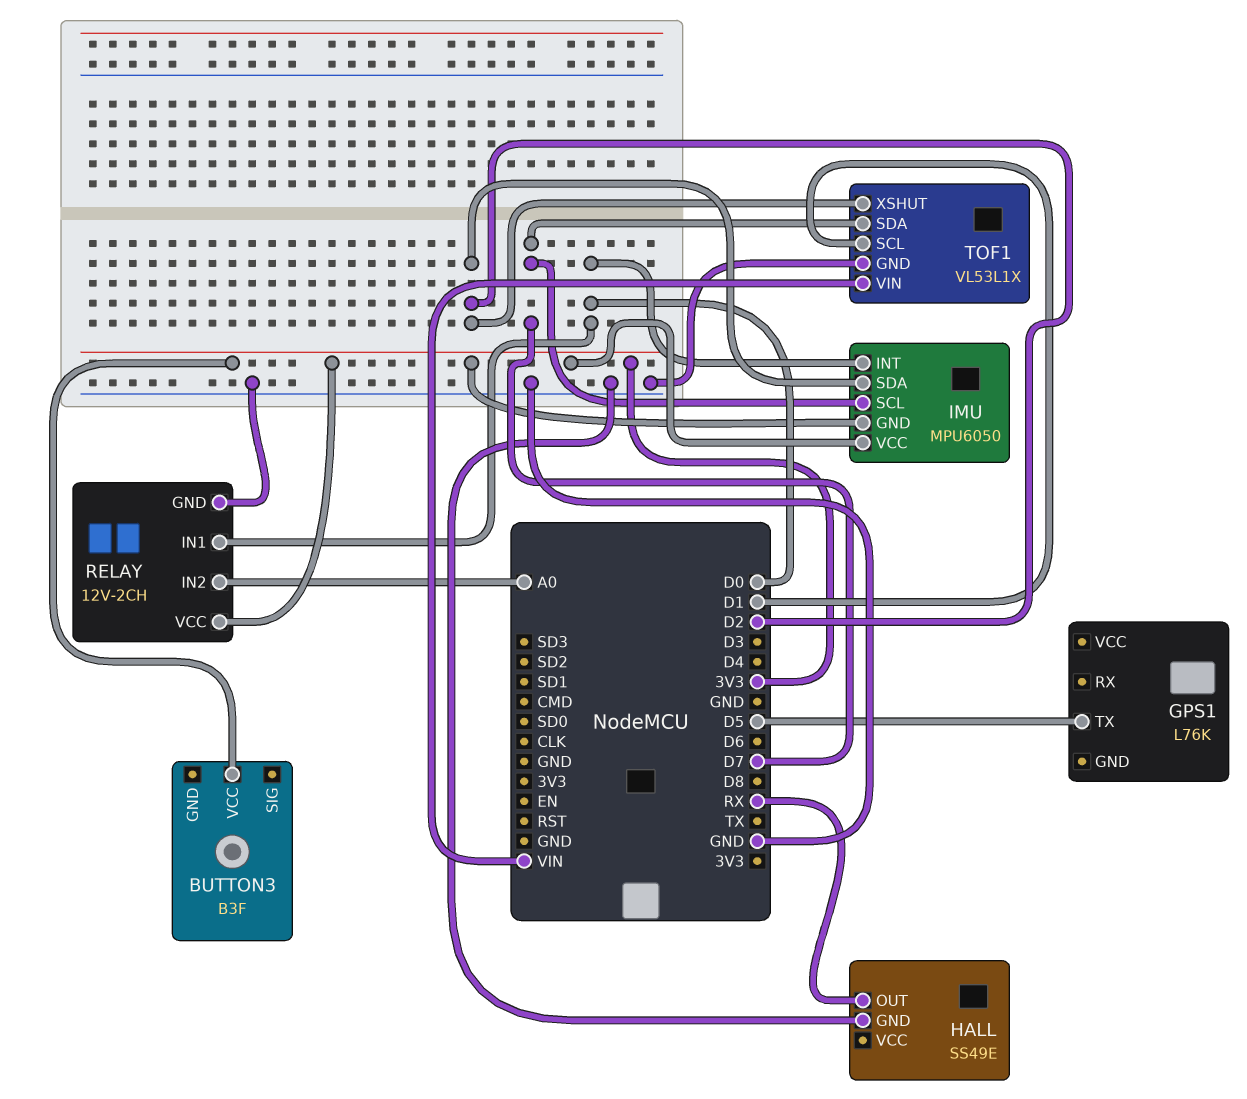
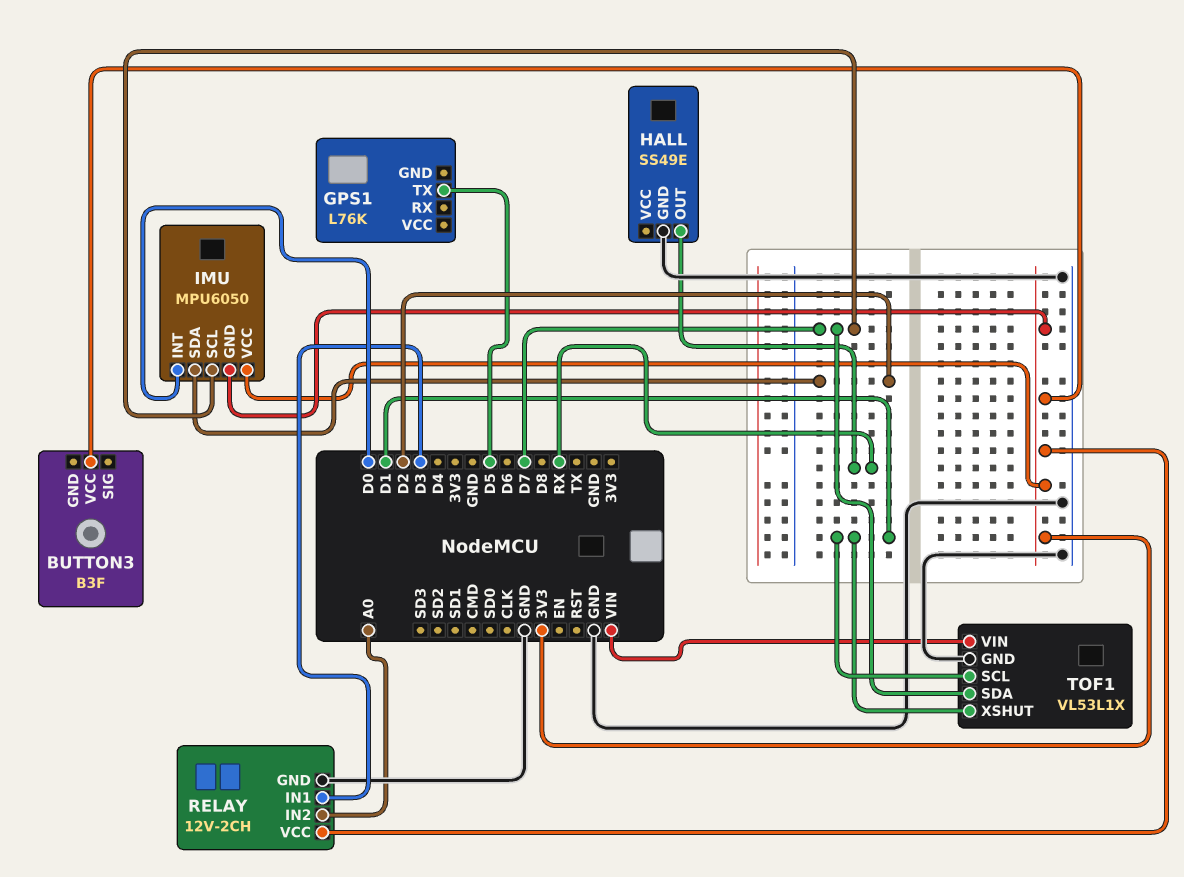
RELAY pin IN1: D0 -> D3
TOF1 pin XSHUT: D2 -> D1

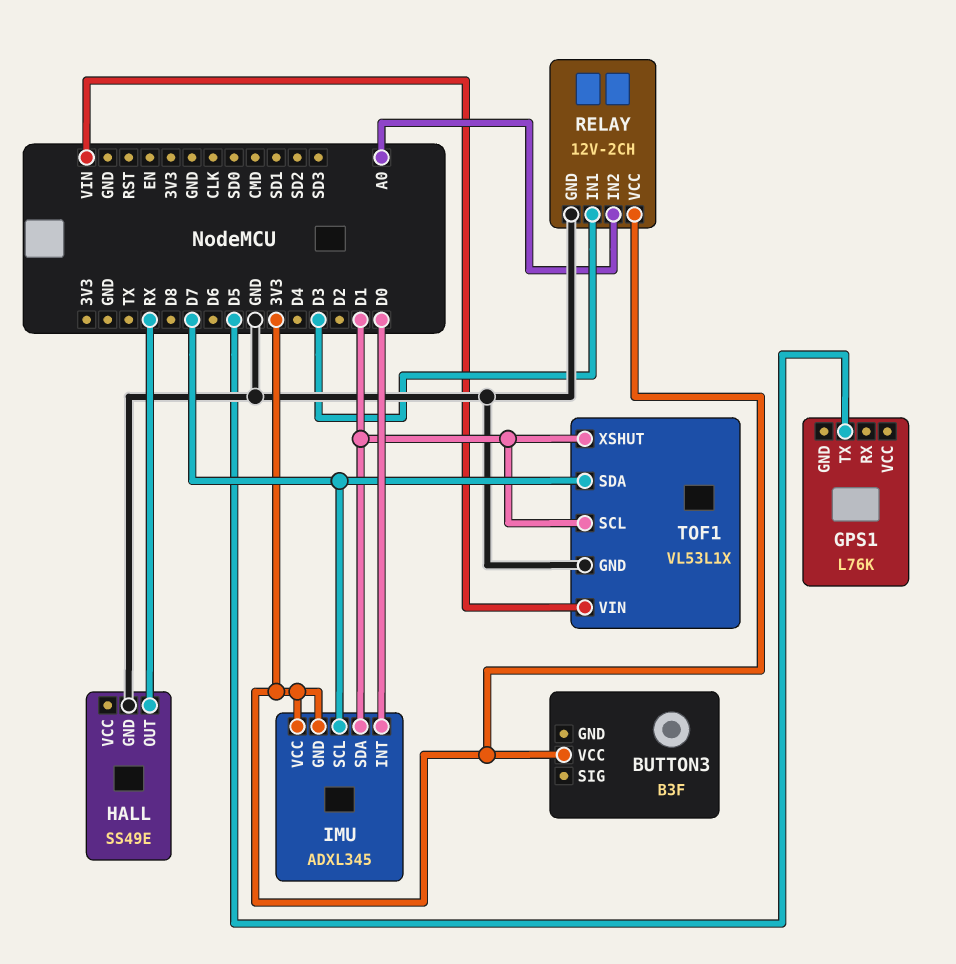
IMU: MPU6050 -> ADXL345
IMU pin SDA: D2 -> D1

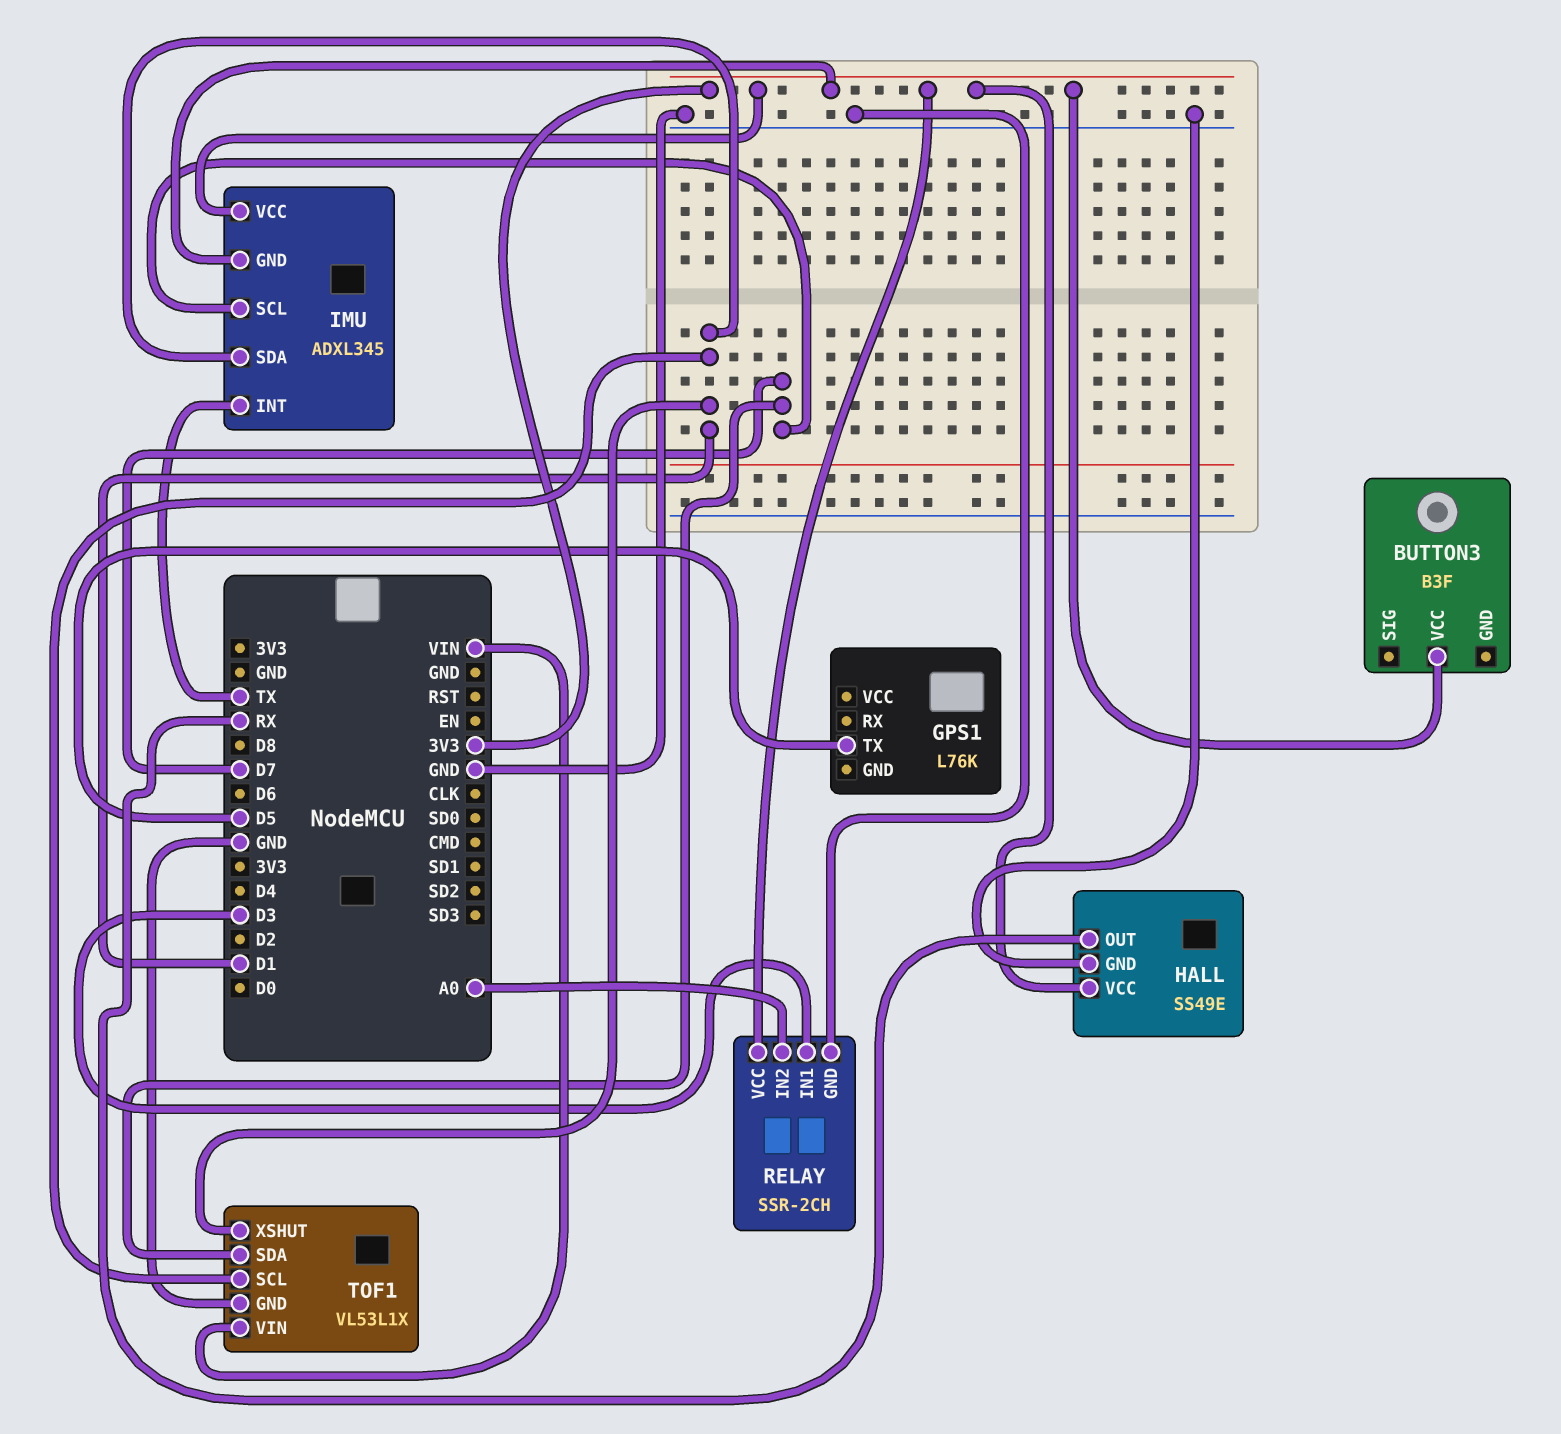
HALL pin VCC: none -> 3V3
IMU pin INT: D0 -> TX
RELAY: 12V-2CH -> SSR-2CH

